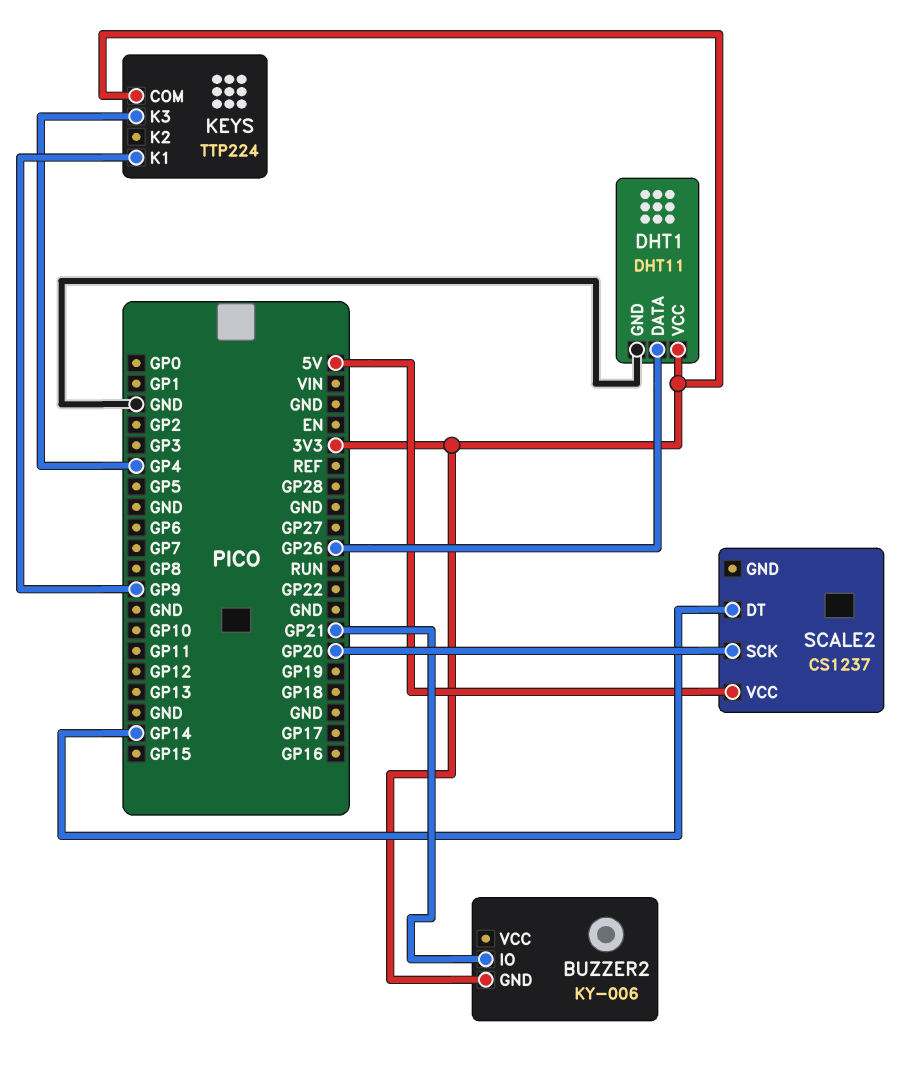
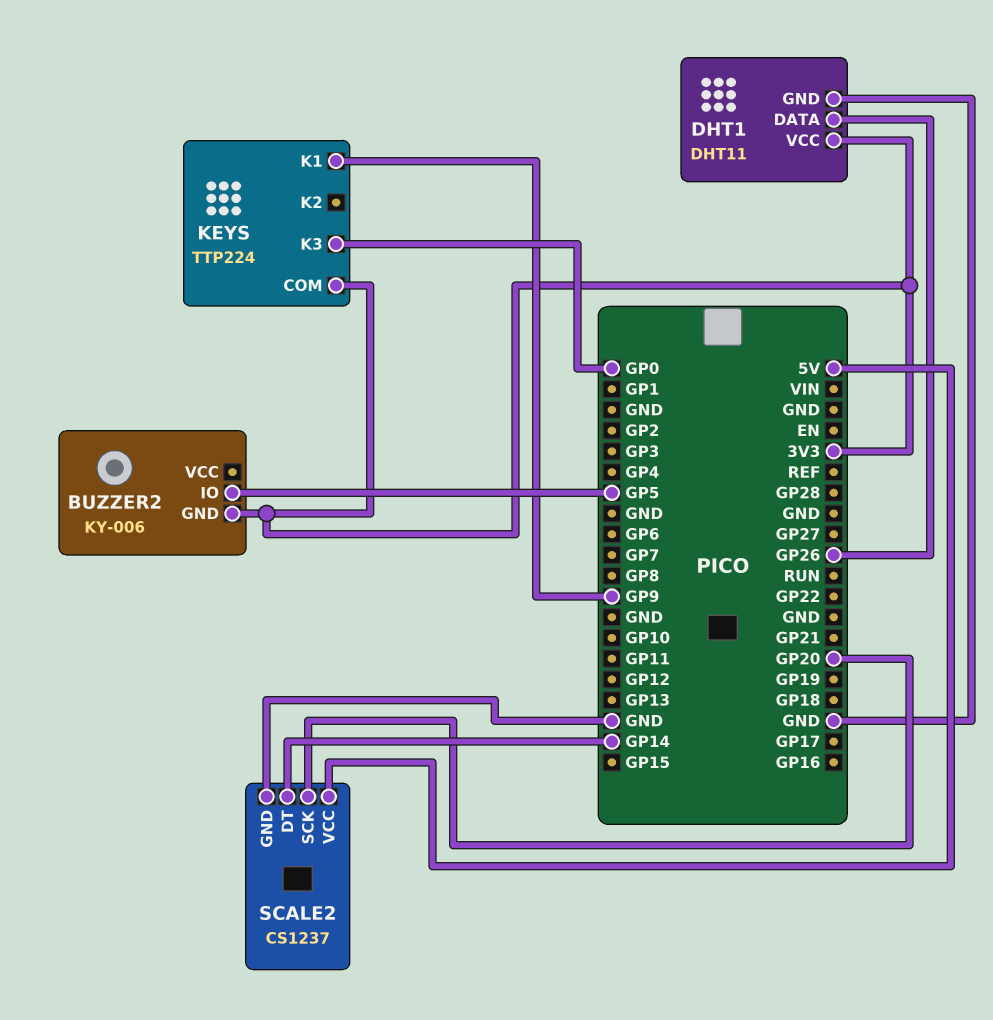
BUZZER2 pin IO: GP21 -> GP5
KEYS pin K3: GP4 -> GP0
SCALE2 pin GND: none -> GND

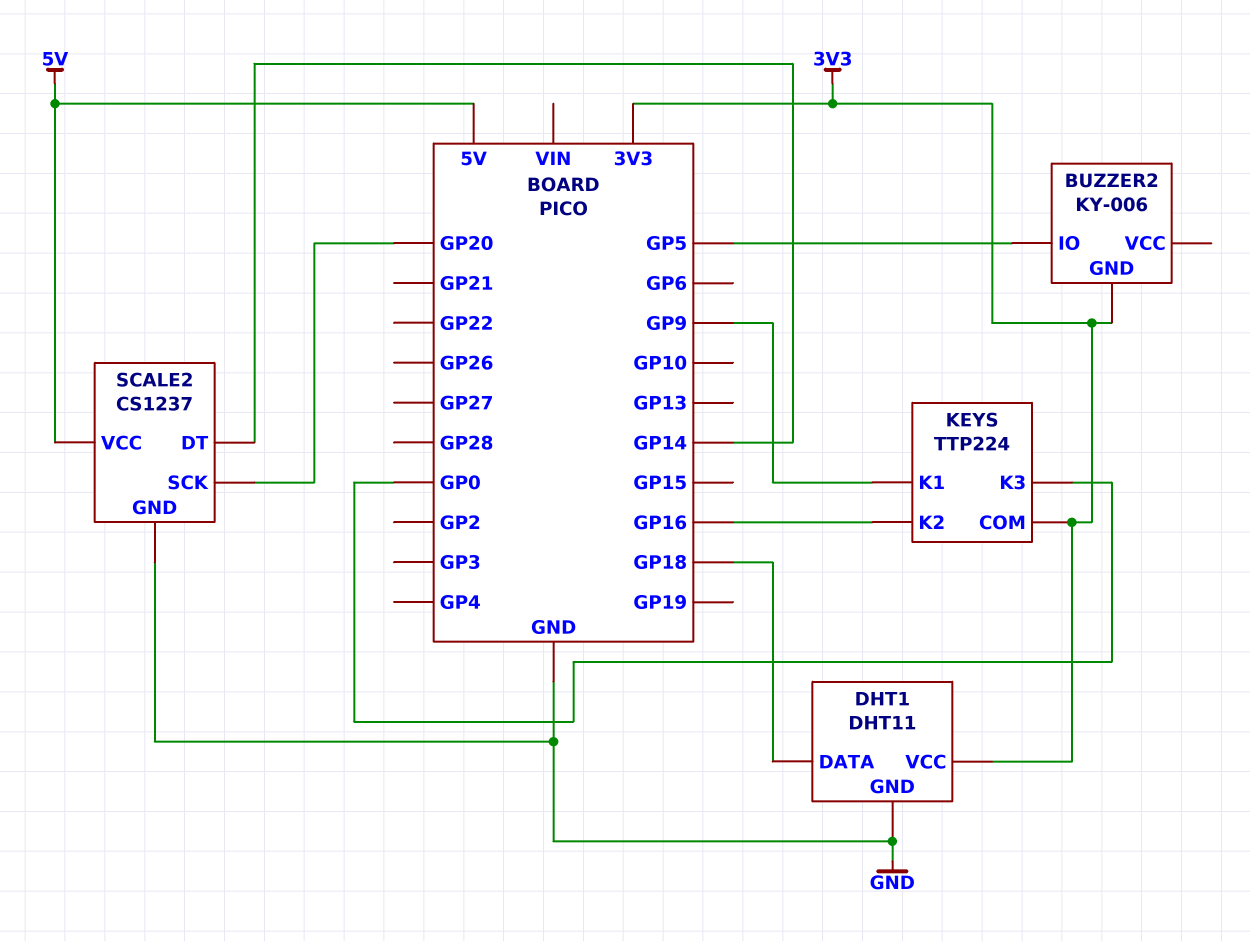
DHT1 pin DATA: GP26 -> GP18
KEYS pin K2: none -> GP16

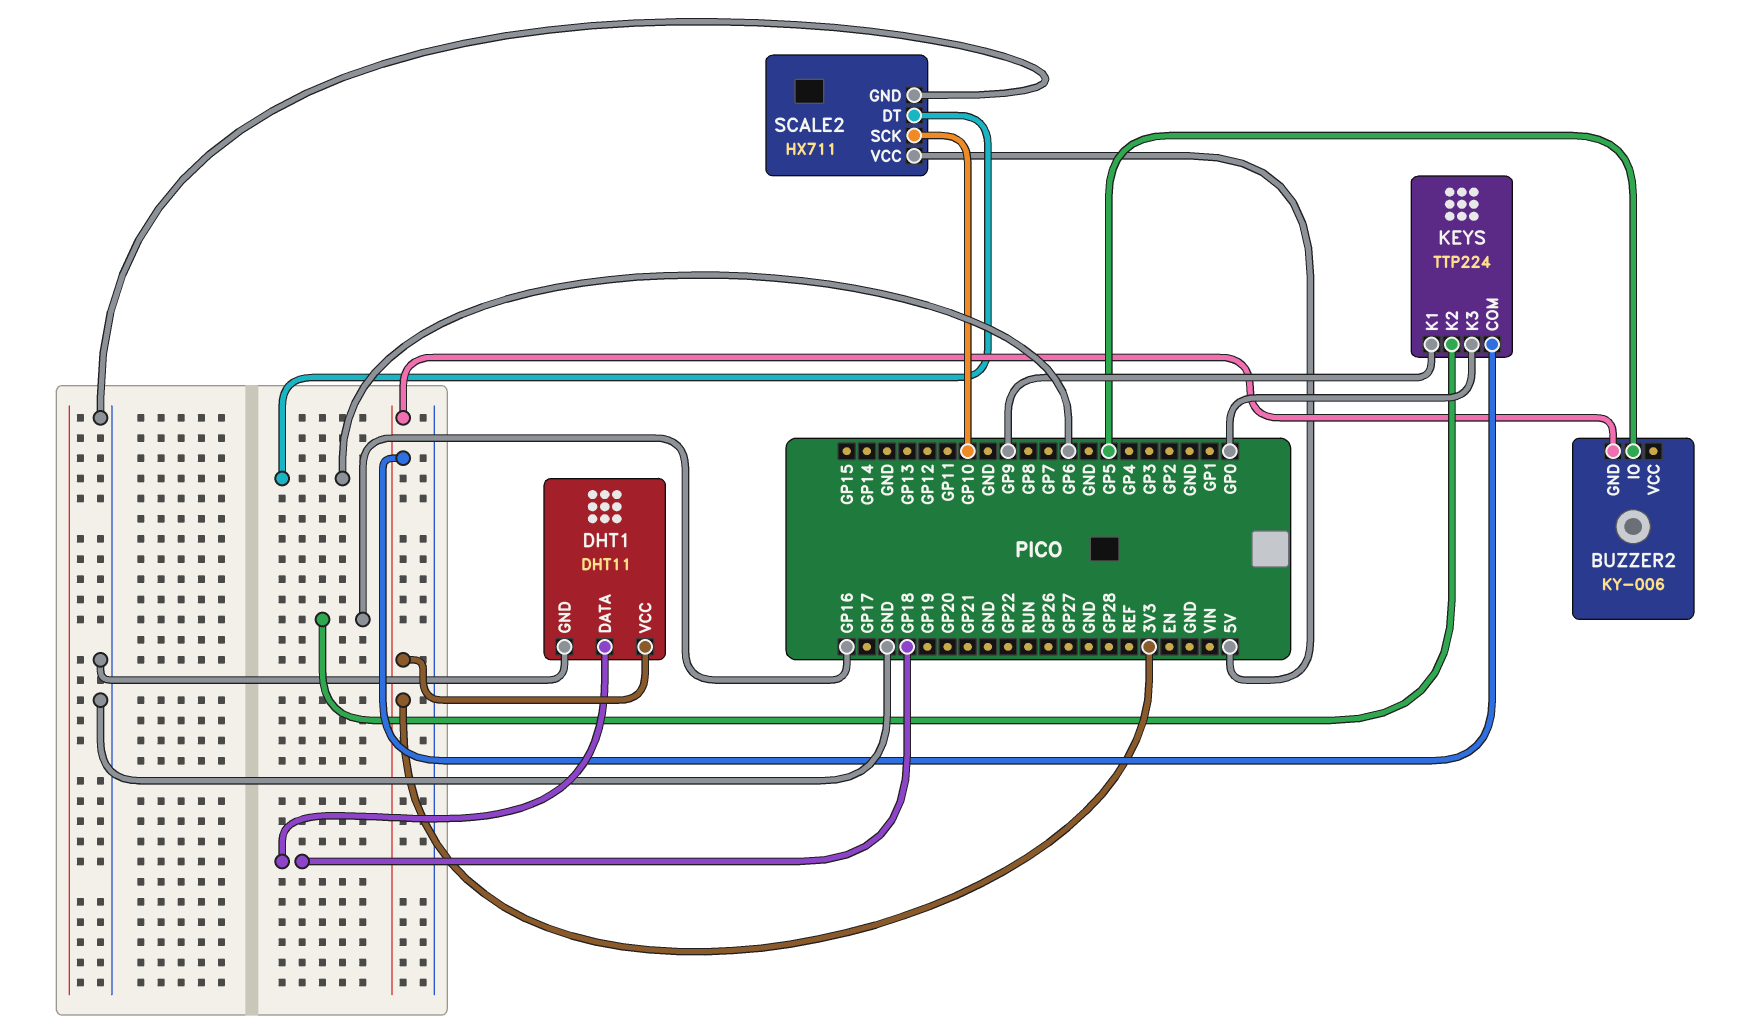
SCALE2: CS1237 -> HX711
SCALE2 pin DT: GP14 -> GP6
SCALE2 pin SCK: GP20 -> GP10

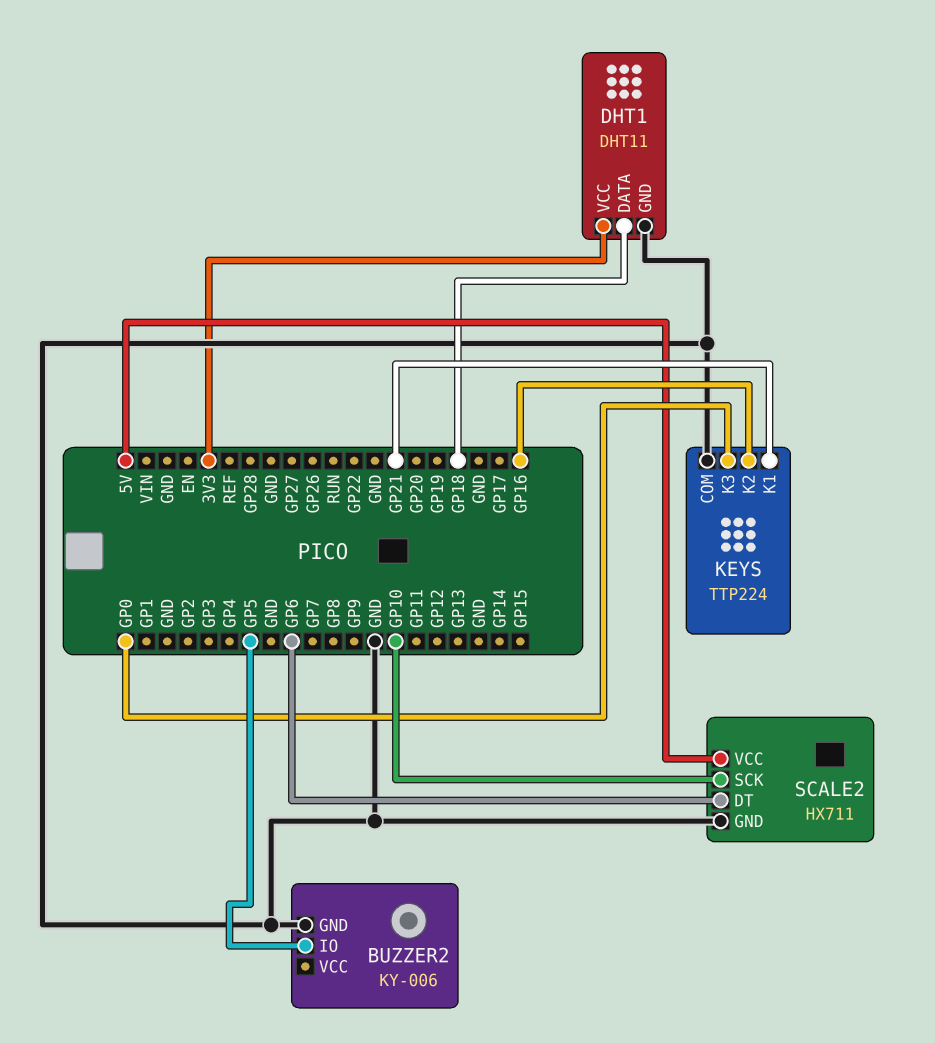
BUZZER2 pin GND: 3V3 -> GND
KEYS pin COM: 3V3 -> GND
KEYS pin K1: GP9 -> GP21

